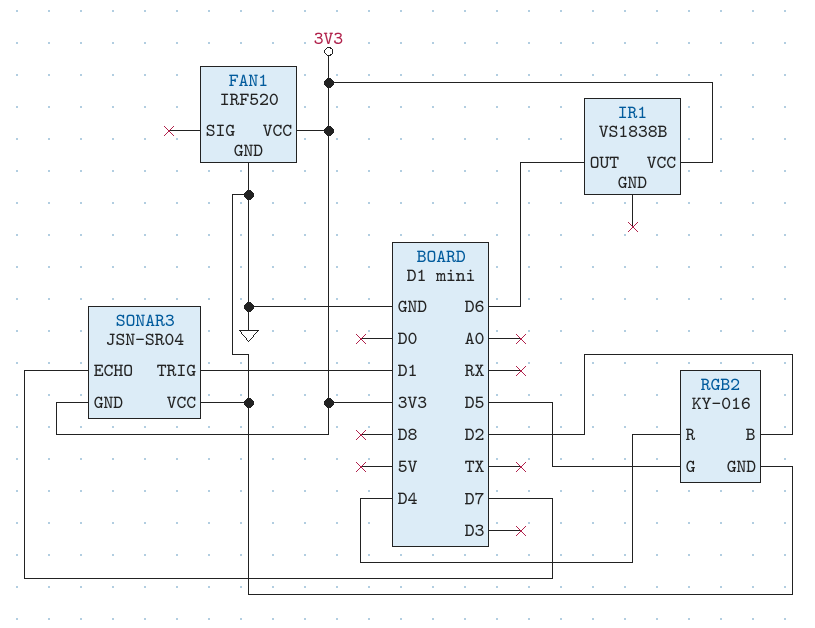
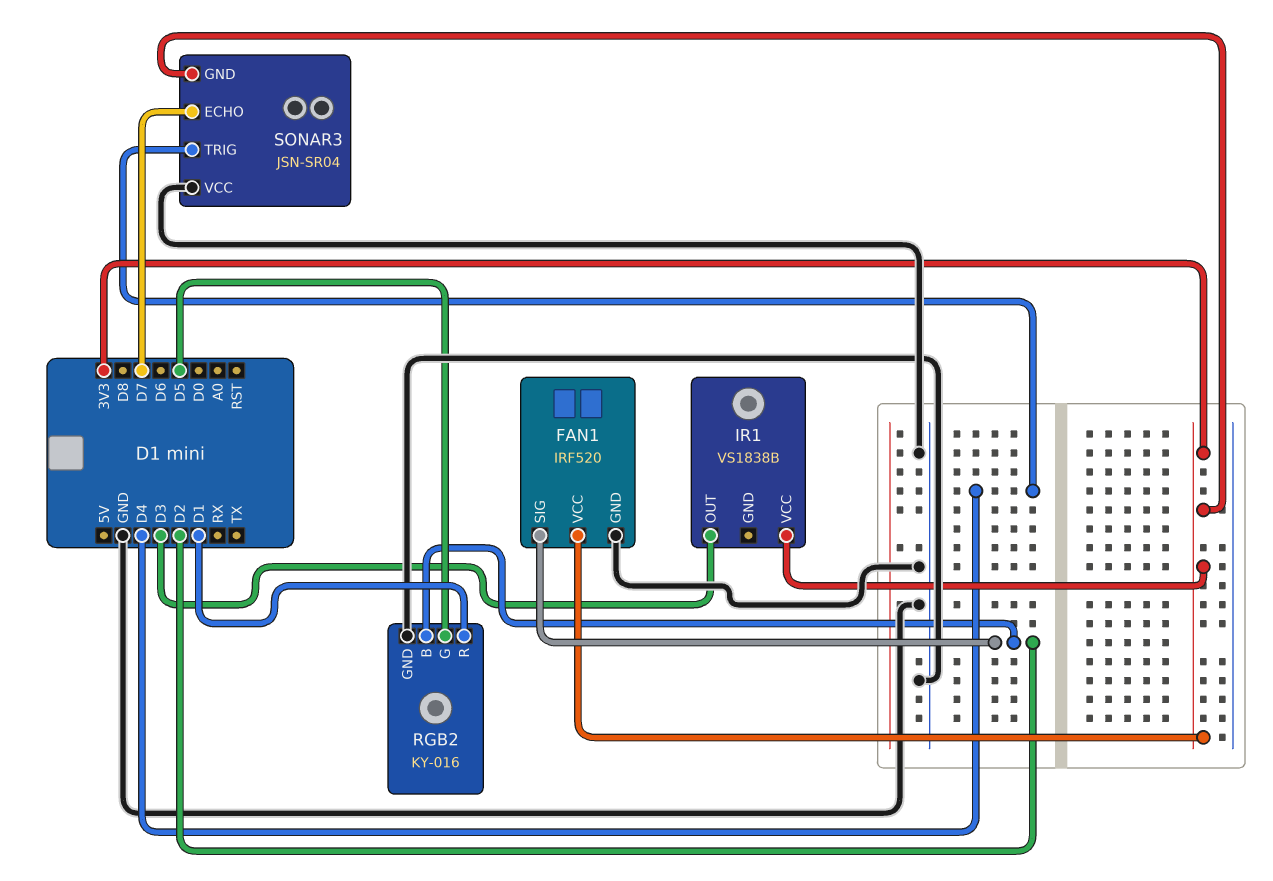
FAN1 pin SIG: none -> D2
IR1 pin OUT: D6 -> D3
RGB2 pin R: D4 -> D1
SONAR3 pin TRIG: D1 -> D4

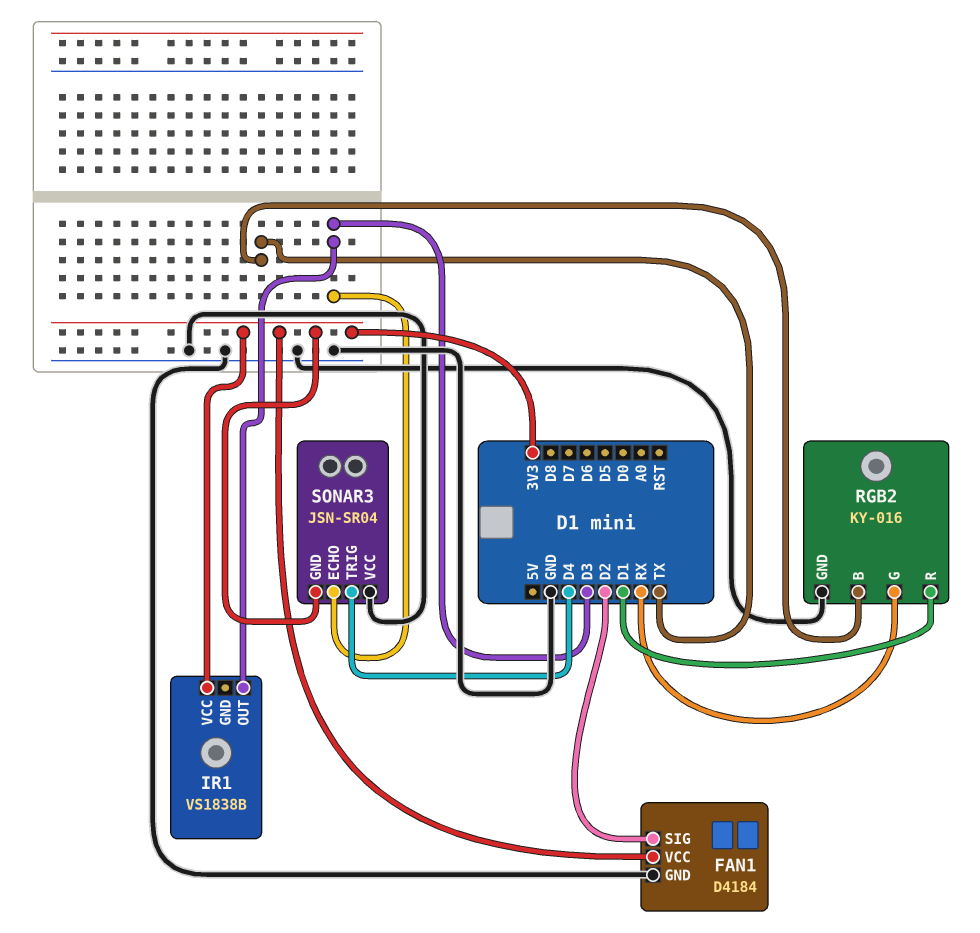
FAN1: IRF520 -> D4184
RGB2 pin B: D2 -> TX
RGB2 pin G: D5 -> RX
SONAR3 pin ECHO: D7 -> D3

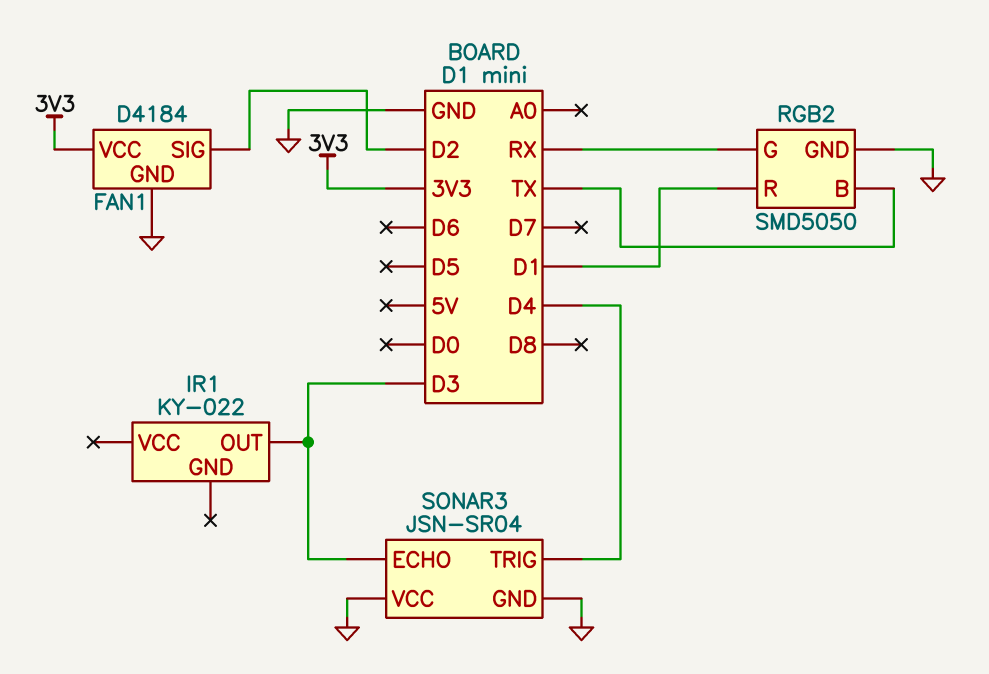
IR1: VS1838B -> KY-022
IR1 pin VCC: 3V3 -> none
RGB2: KY-016 -> SMD5050
SONAR3 pin GND: 3V3 -> GND

